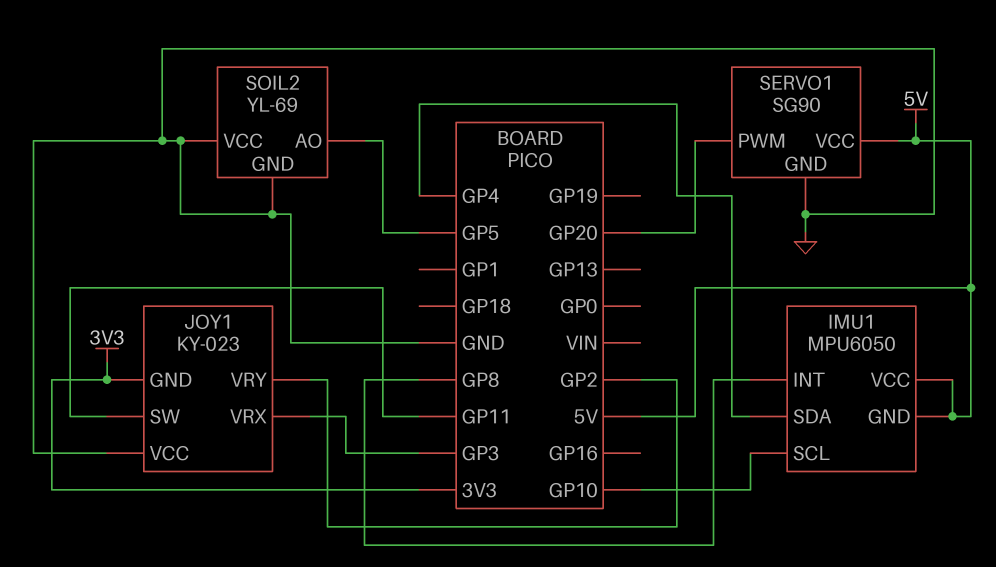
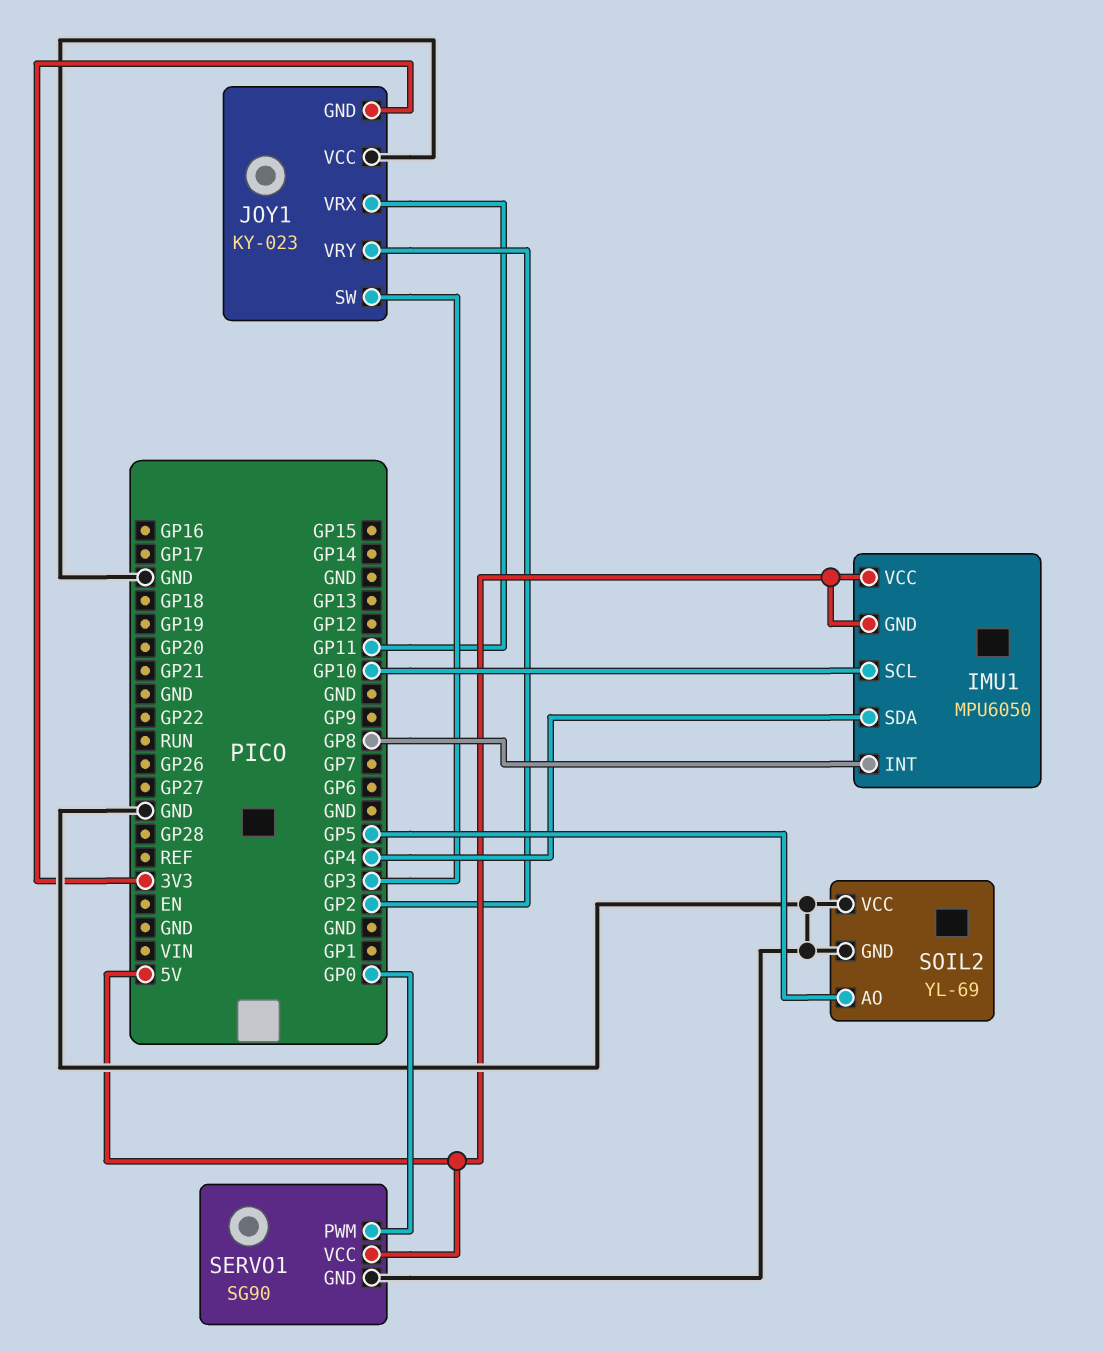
JOY1 pin SW: GP11 -> GP3
JOY1 pin VRX: GP3 -> GP11
SERVO1 pin PWM: GP20 -> GP0

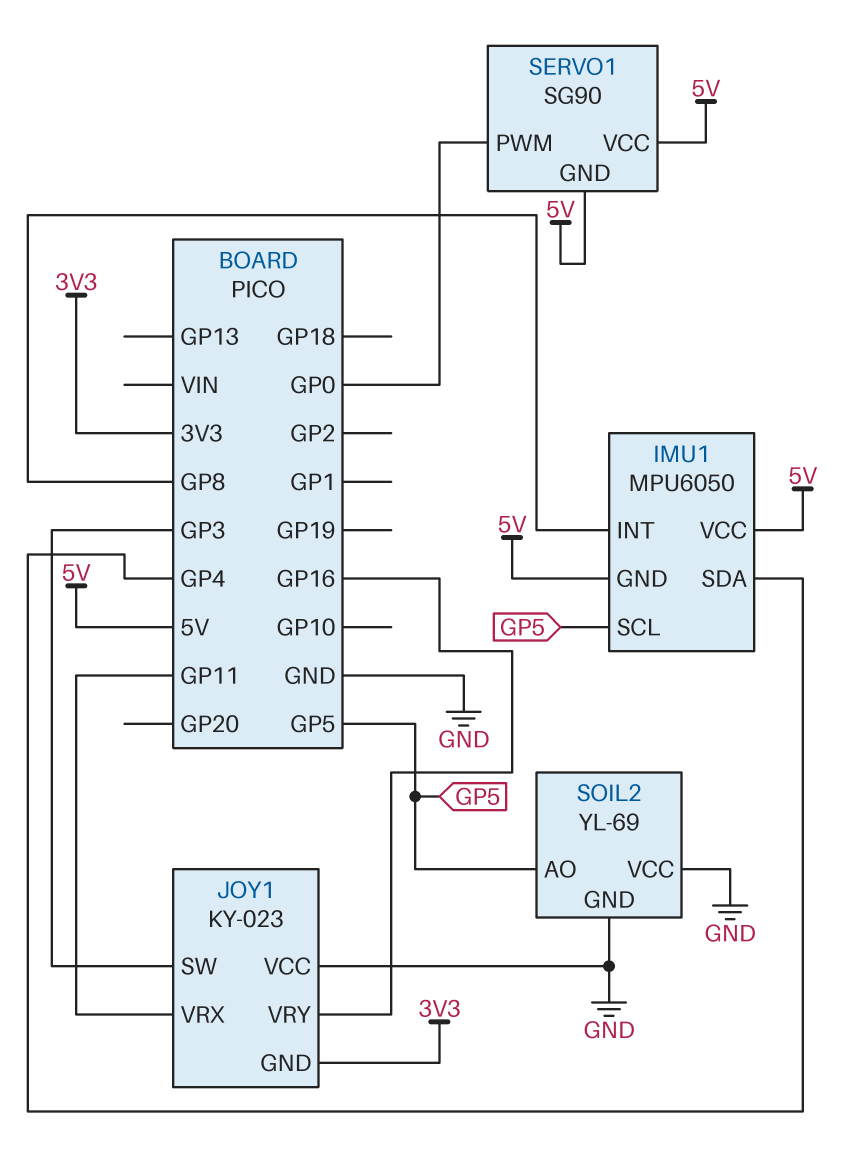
IMU1 pin SCL: GP10 -> GP5
JOY1 pin VRY: GP2 -> GP16
SERVO1 pin GND: GND -> 5V

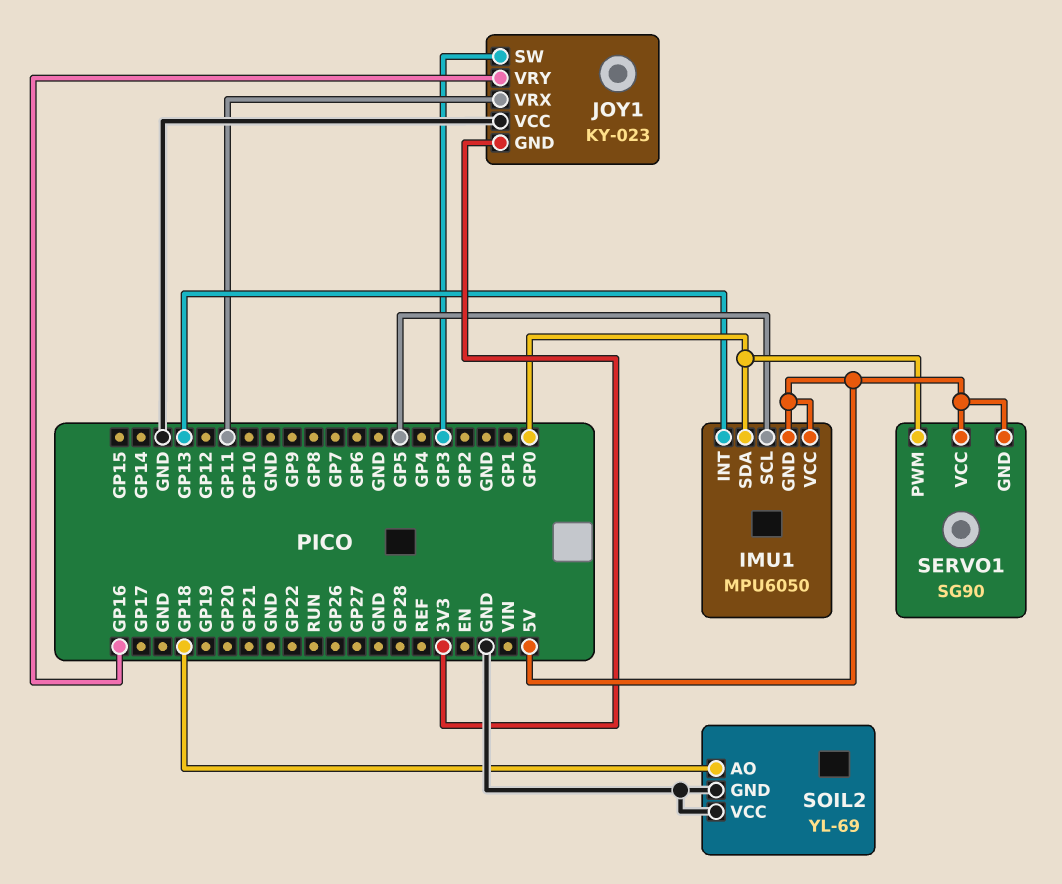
IMU1 pin INT: GP8 -> GP13
IMU1 pin SDA: GP4 -> GP0
SOIL2 pin AO: GP5 -> GP18

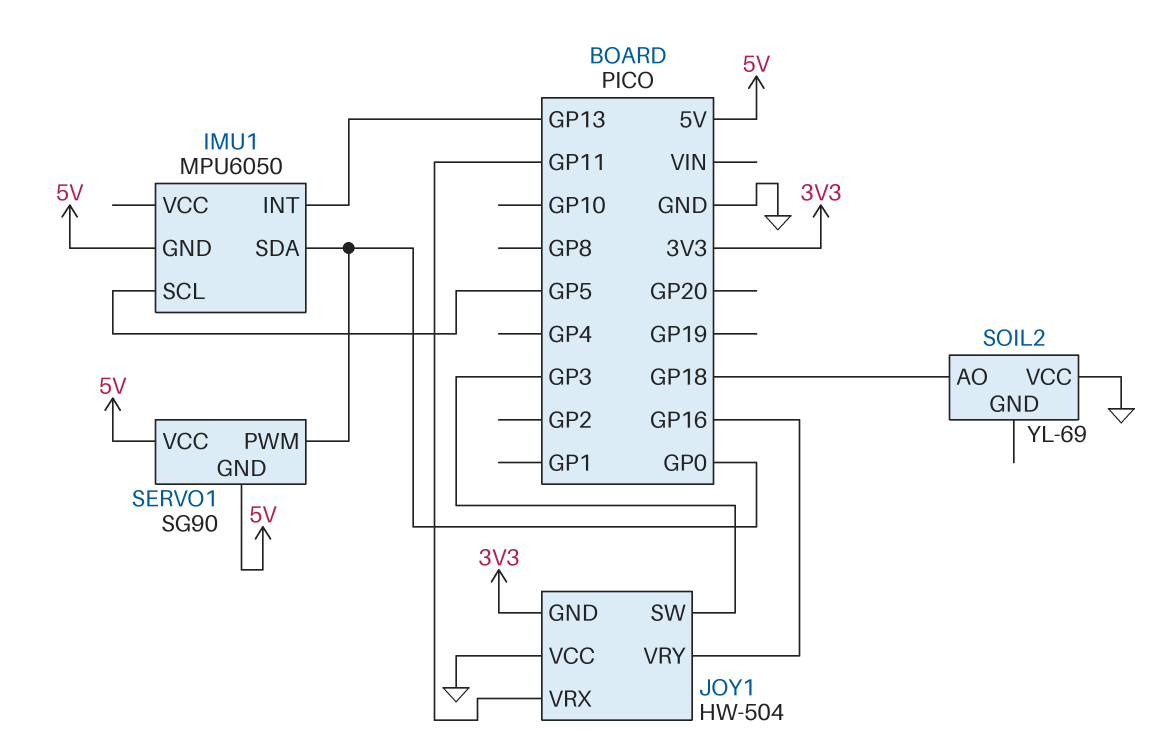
IMU1 pin VCC: 5V -> none
JOY1: KY-023 -> HW-504
SOIL2 pin GND: GND -> none

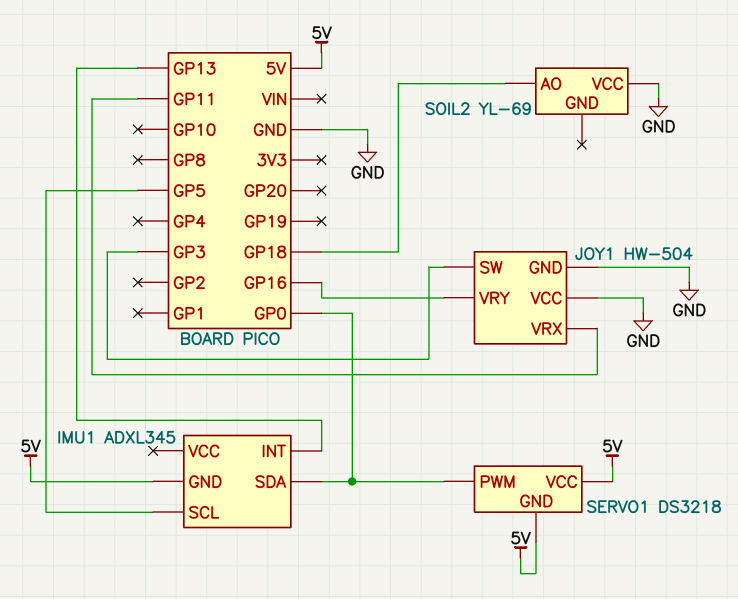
IMU1: MPU6050 -> ADXL345
JOY1 pin GND: 3V3 -> GND
SERVO1: SG90 -> DS3218

